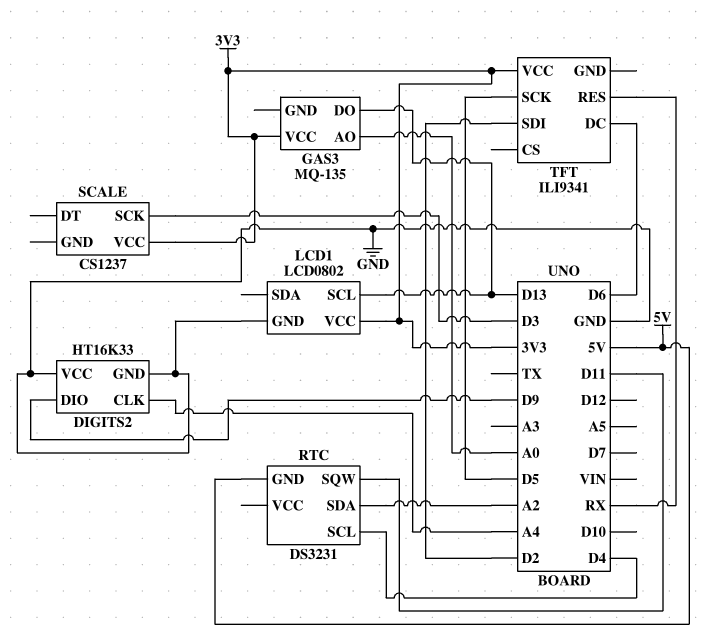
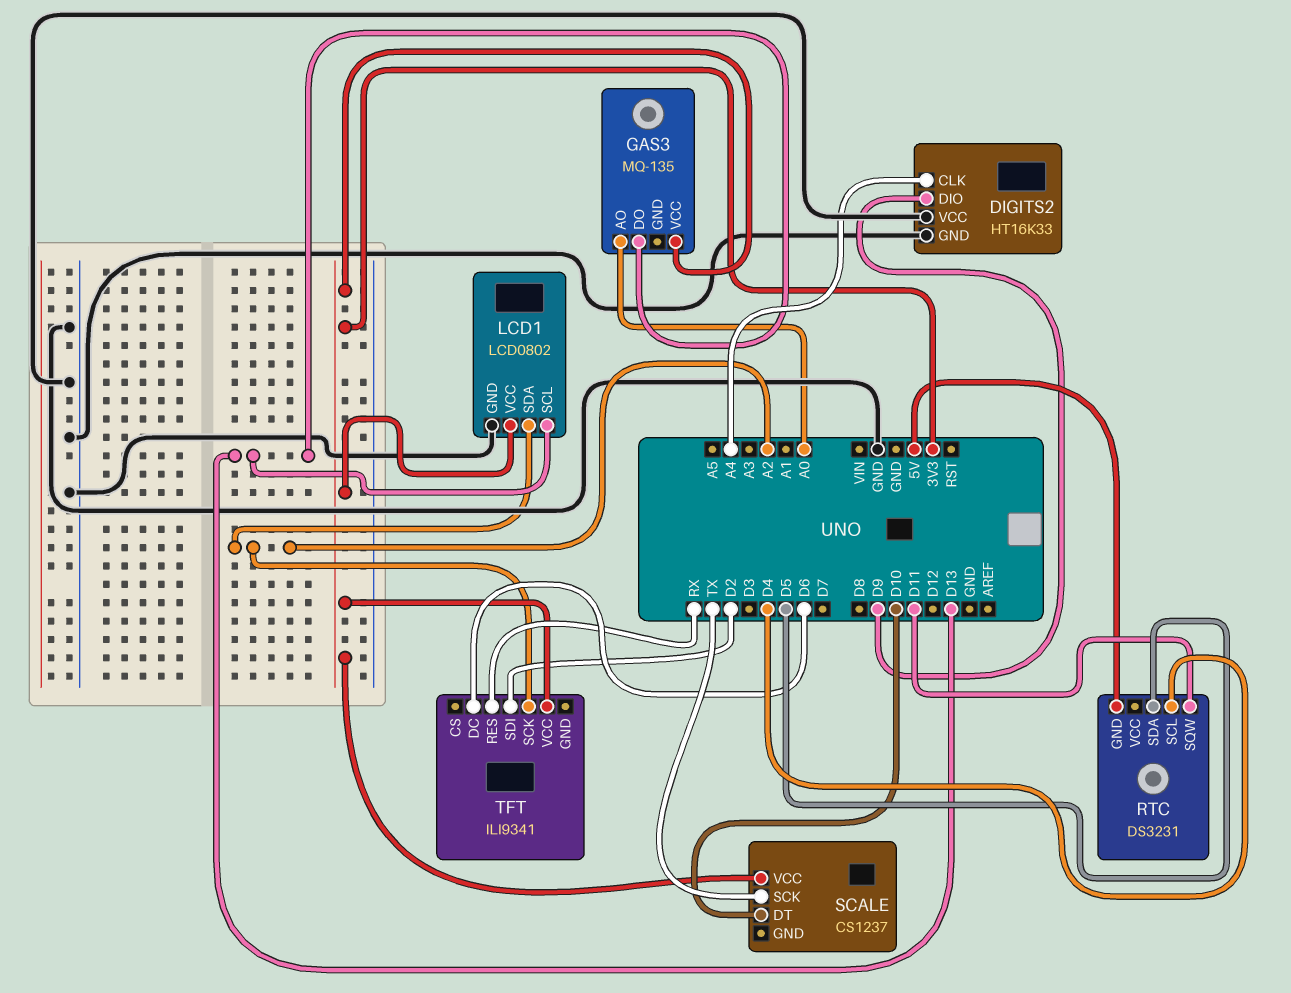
LCD1 pin SDA: none -> A2
RTC pin SDA: A2 -> D5
SCALE pin DT: none -> D10
SCALE pin SCK: D3 -> TX
TFT pin SCK: D5 -> A2

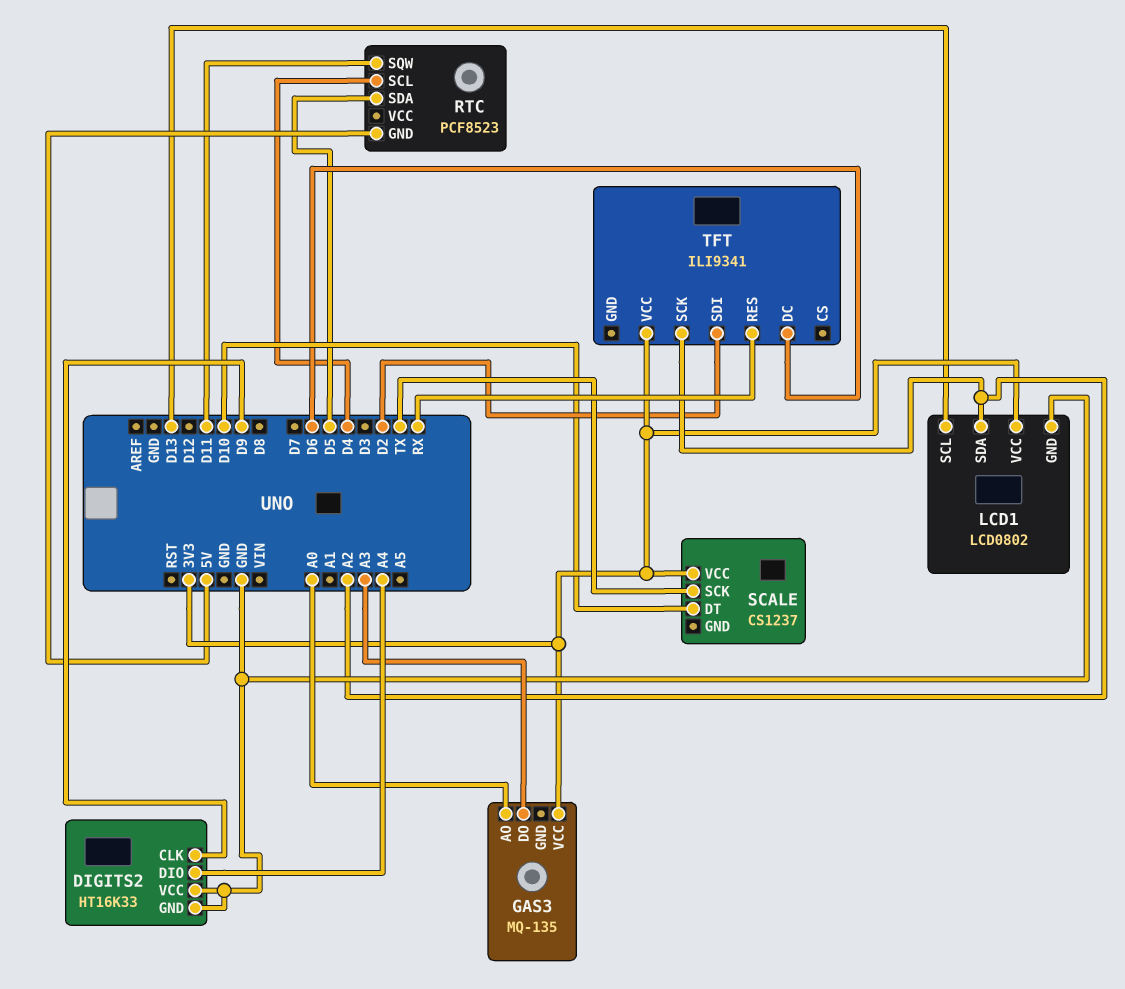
DIGITS2 pin CLK: A4 -> D9
DIGITS2 pin DIO: D9 -> A4
GAS3 pin DO: D13 -> A3
RTC: DS3231 -> PCF8523

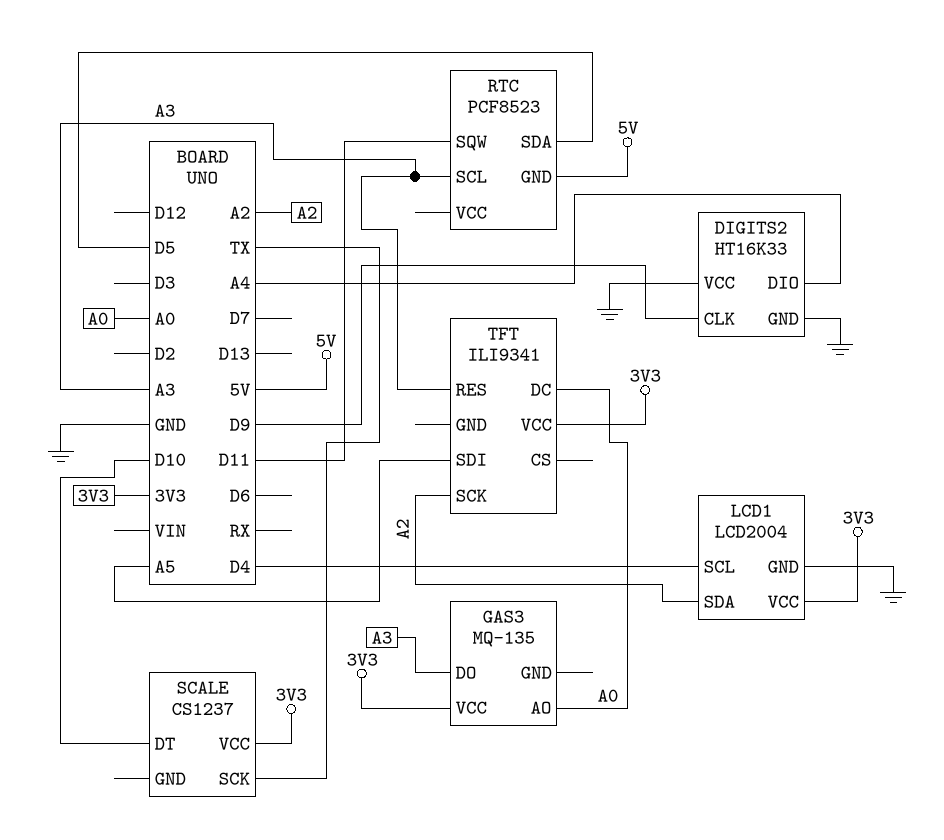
LCD1: LCD0802 -> LCD2004
LCD1 pin SCL: D13 -> D4
RTC pin SCL: D4 -> A3
TFT pin DC: D6 -> A0
TFT pin RES: RX -> A3
TFT pin SDI: D2 -> A5

